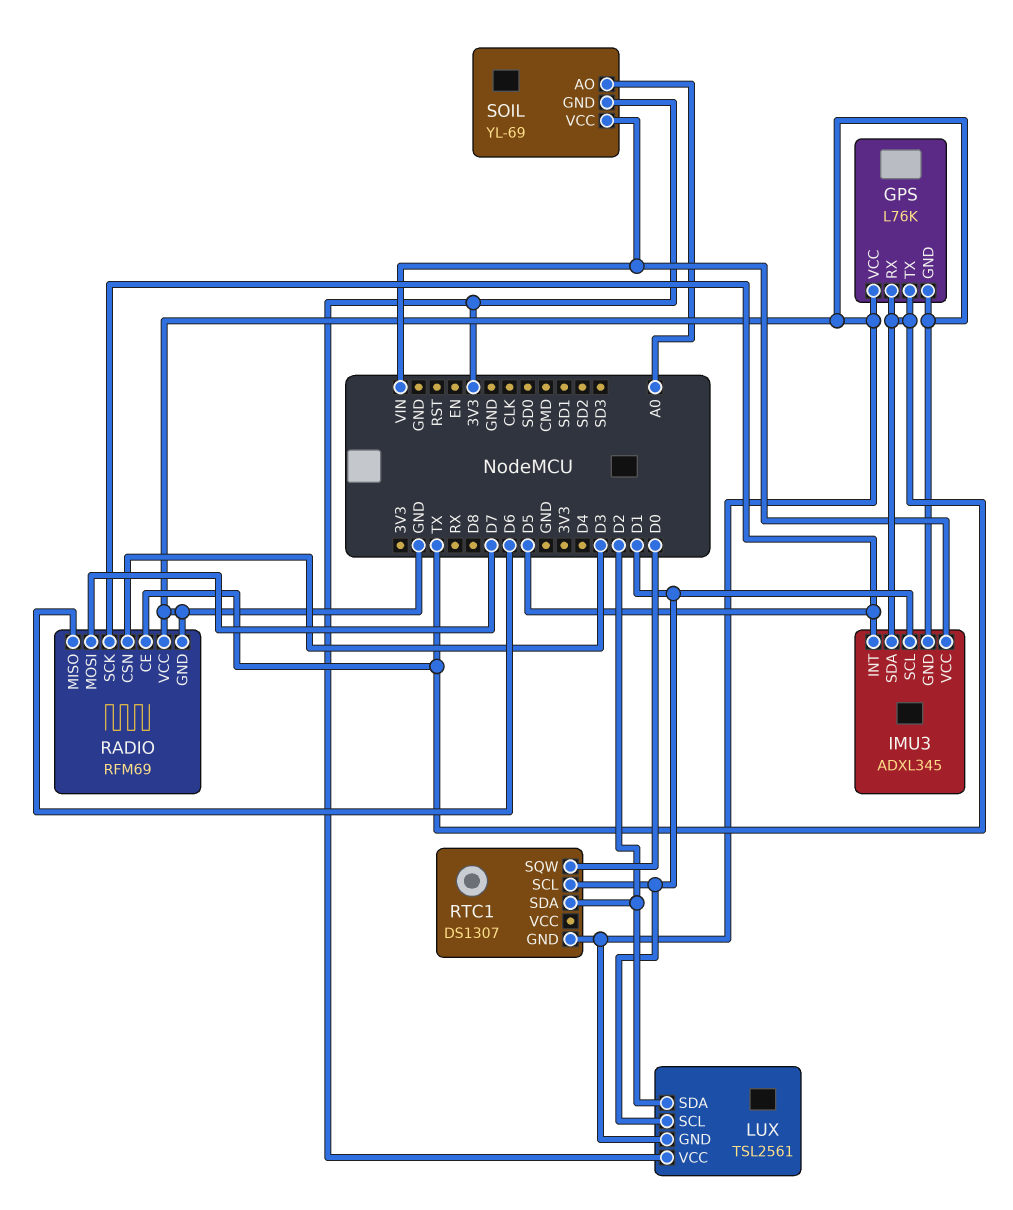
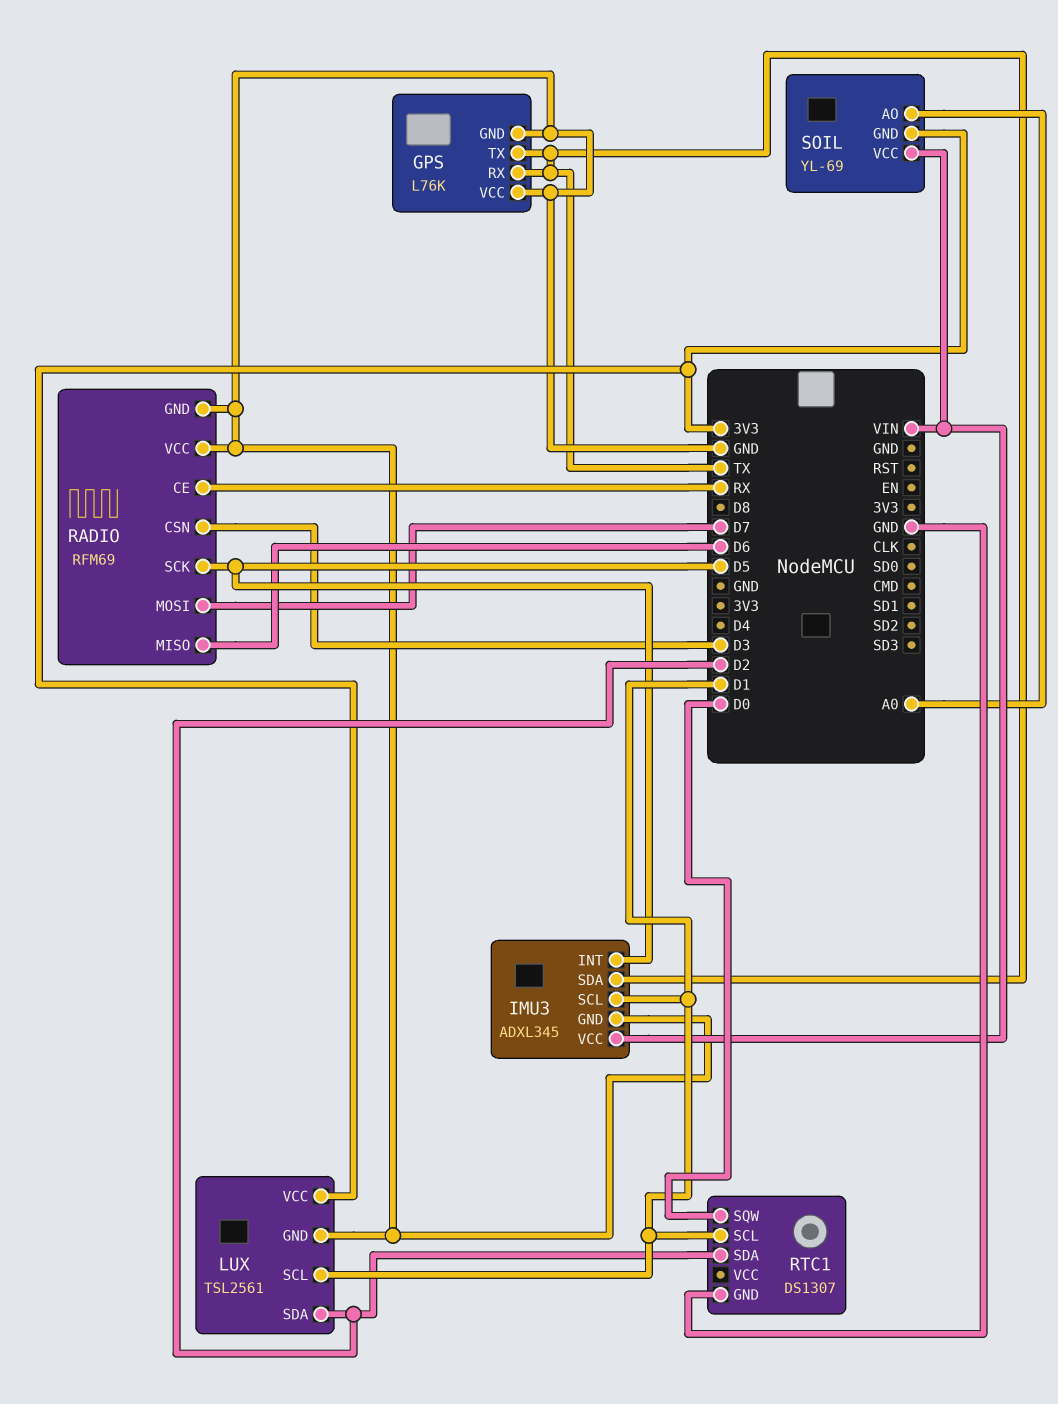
RADIO pin CE: TX -> RX

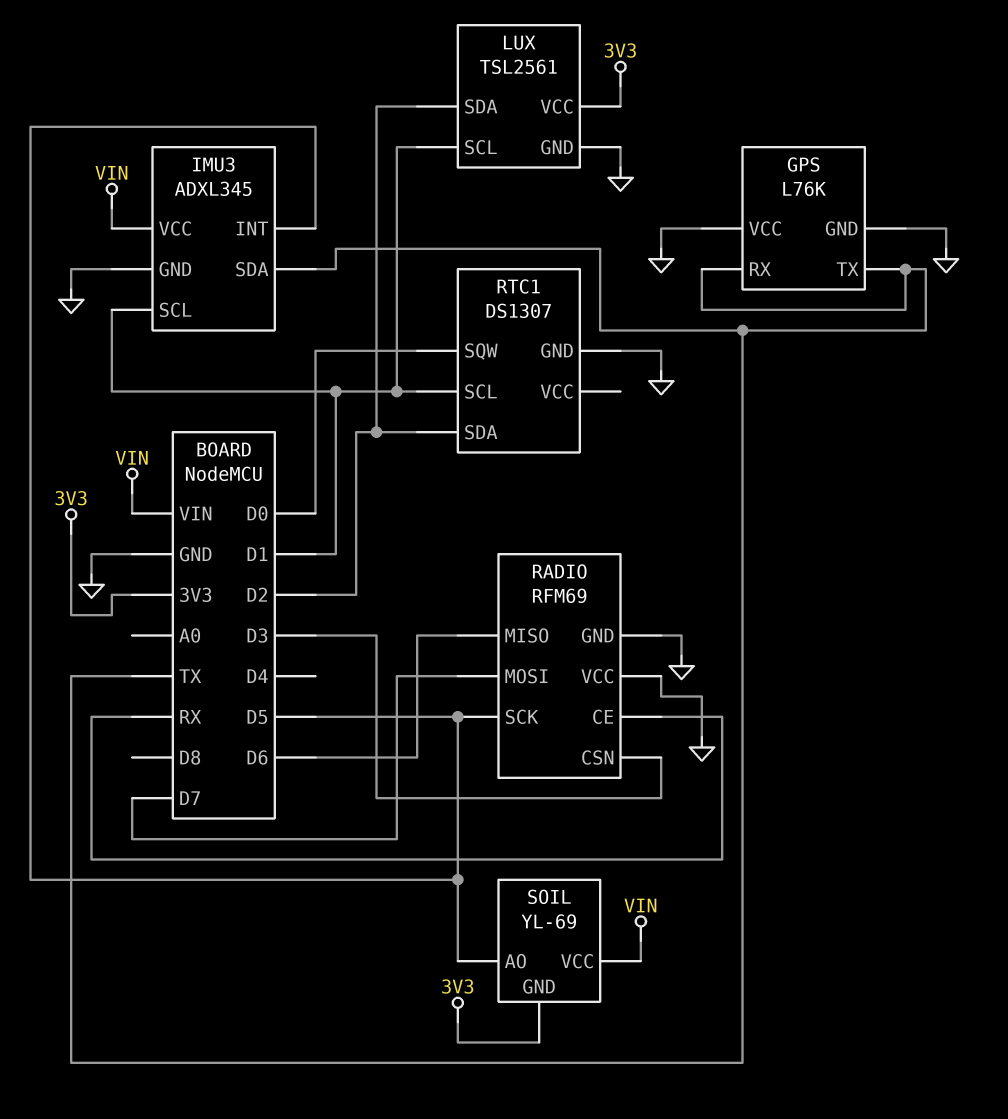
SOIL pin AO: A0 -> D5

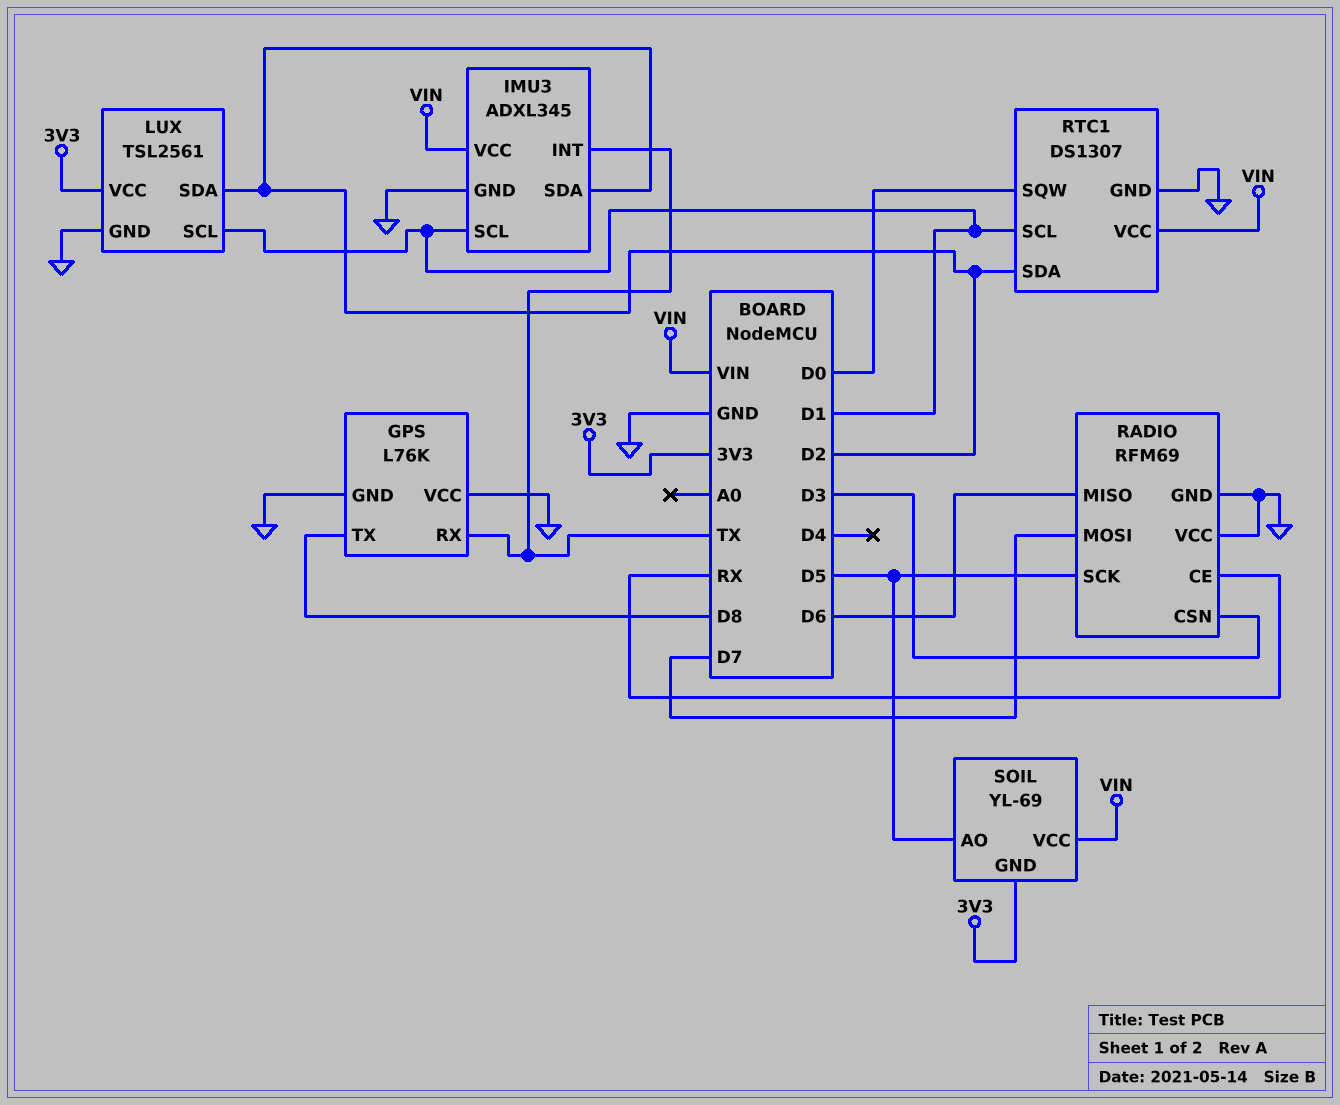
GPS pin TX: TX -> D8
IMU3 pin INT: D5 -> TX
IMU3 pin SDA: TX -> D2
RTC1 pin VCC: none -> VIN

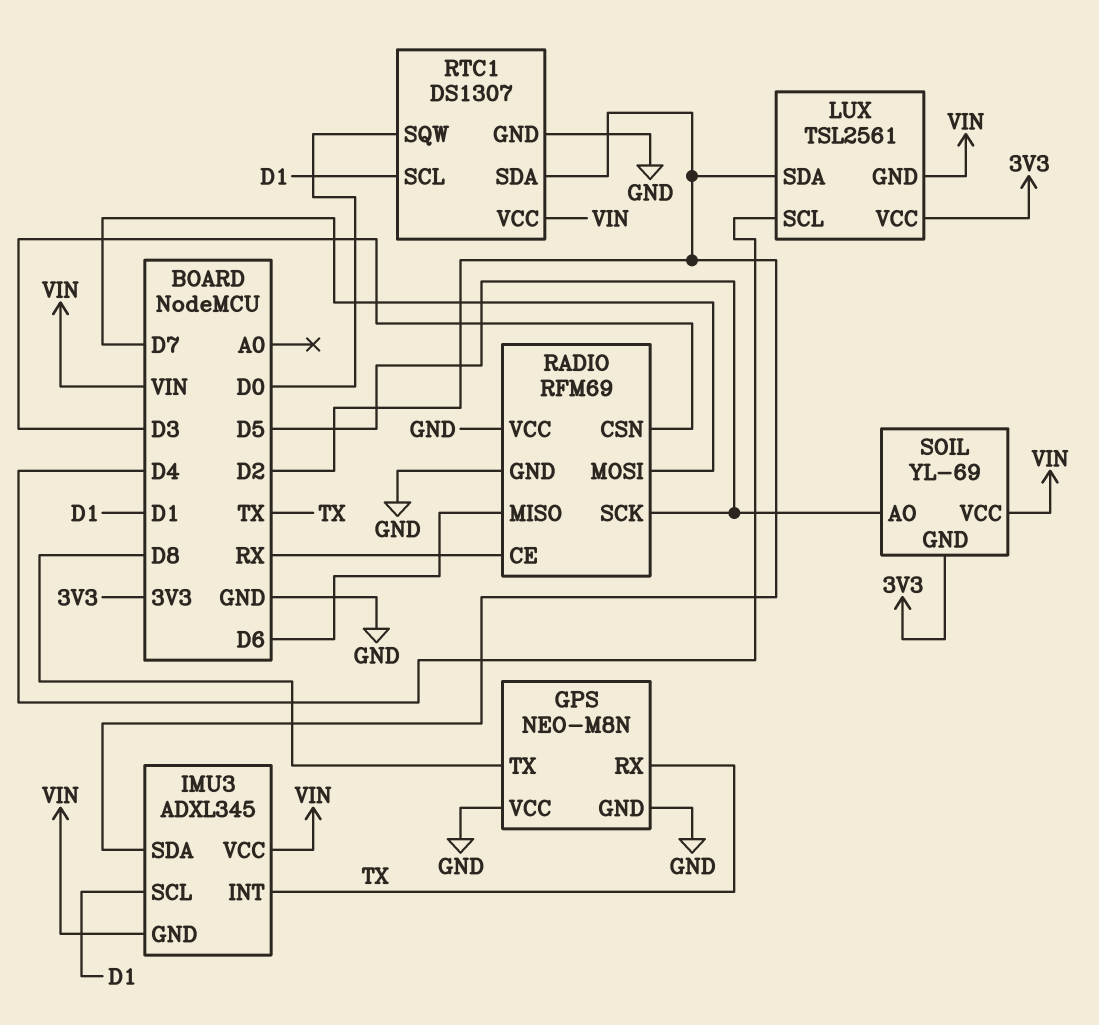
GPS: L76K -> NEO-M8N
IMU3 pin GND: GND -> VIN
LUX pin GND: GND -> VIN
LUX pin SCL: D1 -> D4

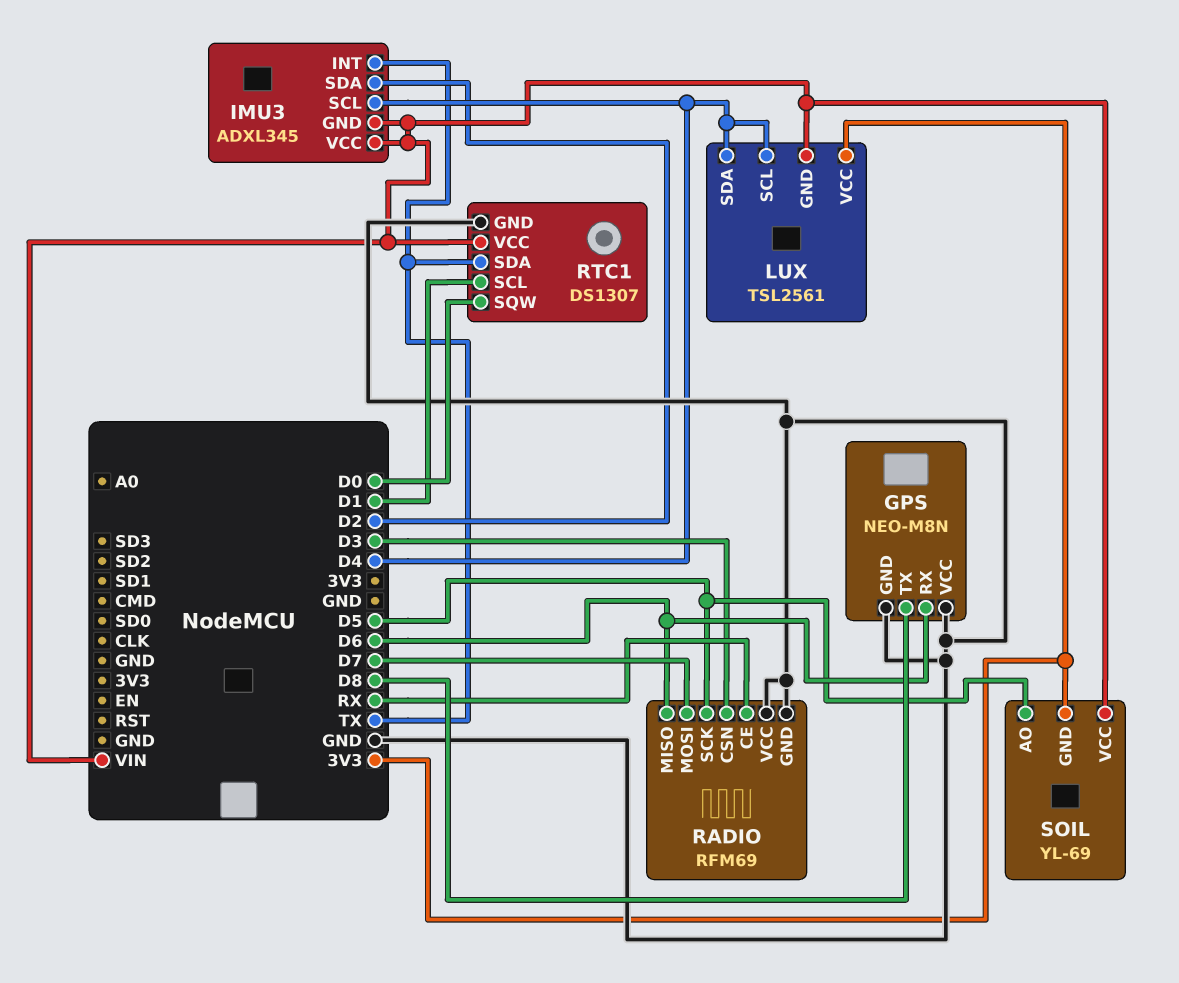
GPS pin RX: TX -> D6
IMU3 pin SCL: D1 -> D4
LUX pin SDA: D2 -> D4
RTC1 pin SDA: D2 -> TX

